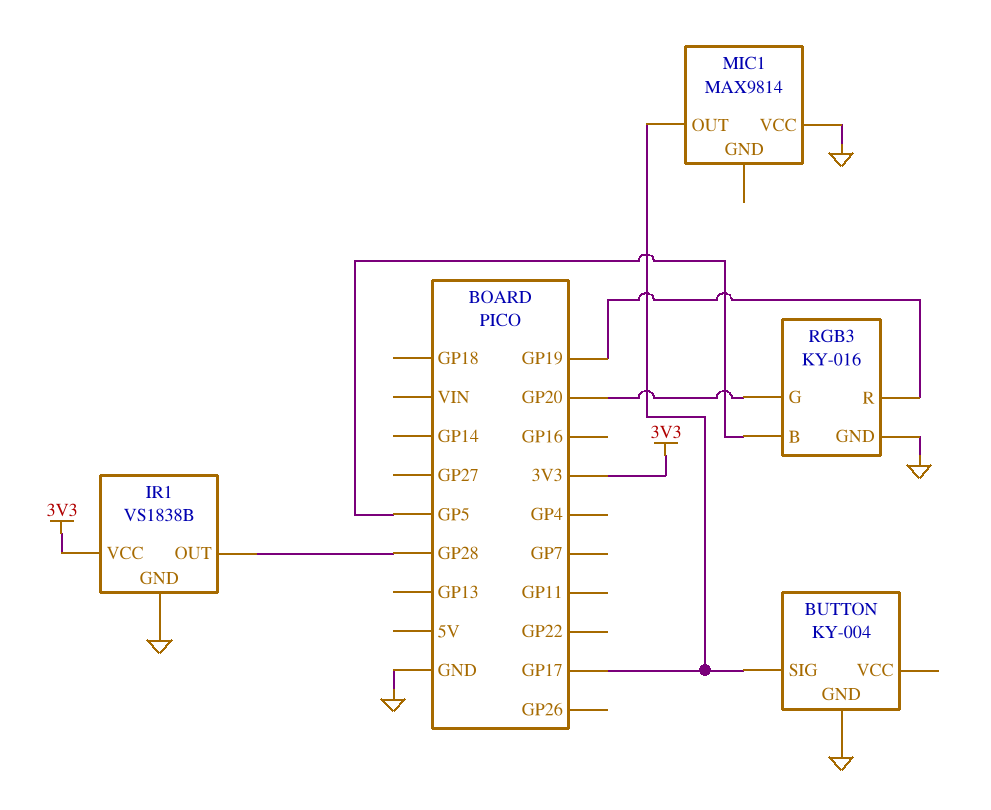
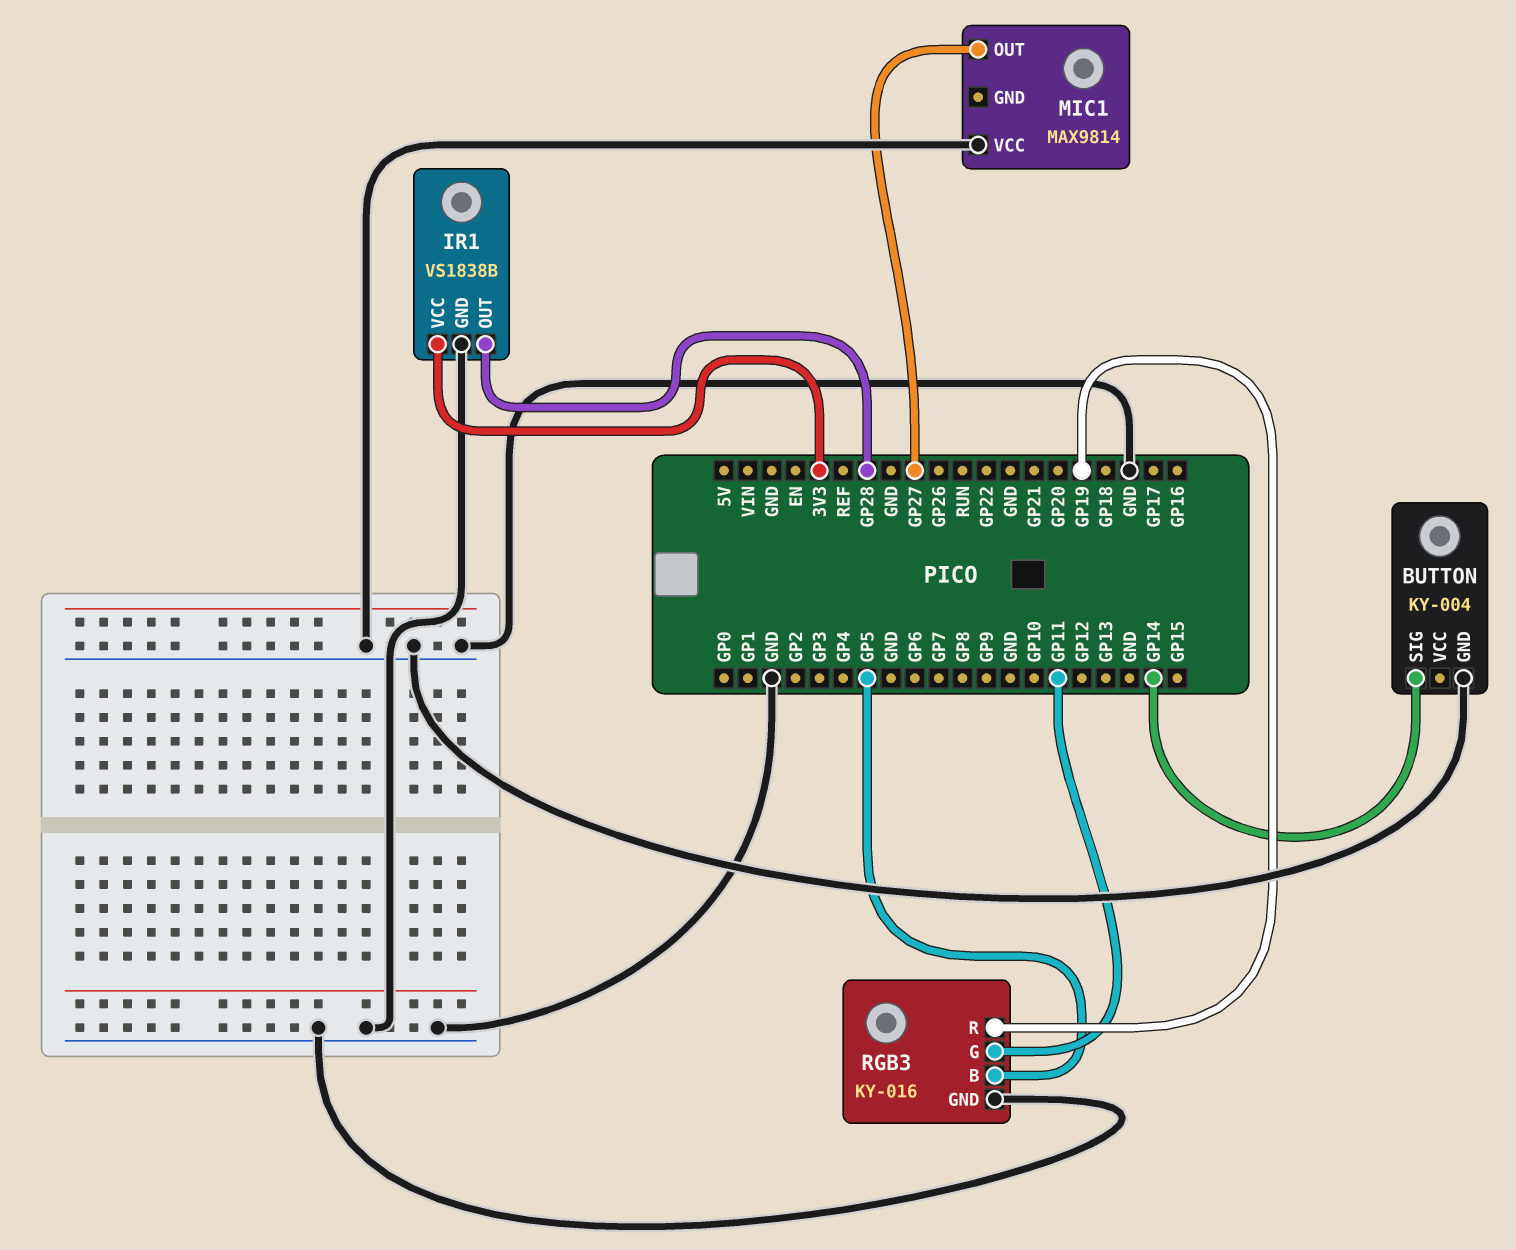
BUTTON pin SIG: GP17 -> GP14
MIC1 pin OUT: GP17 -> GP27
RGB3 pin G: GP20 -> GP11

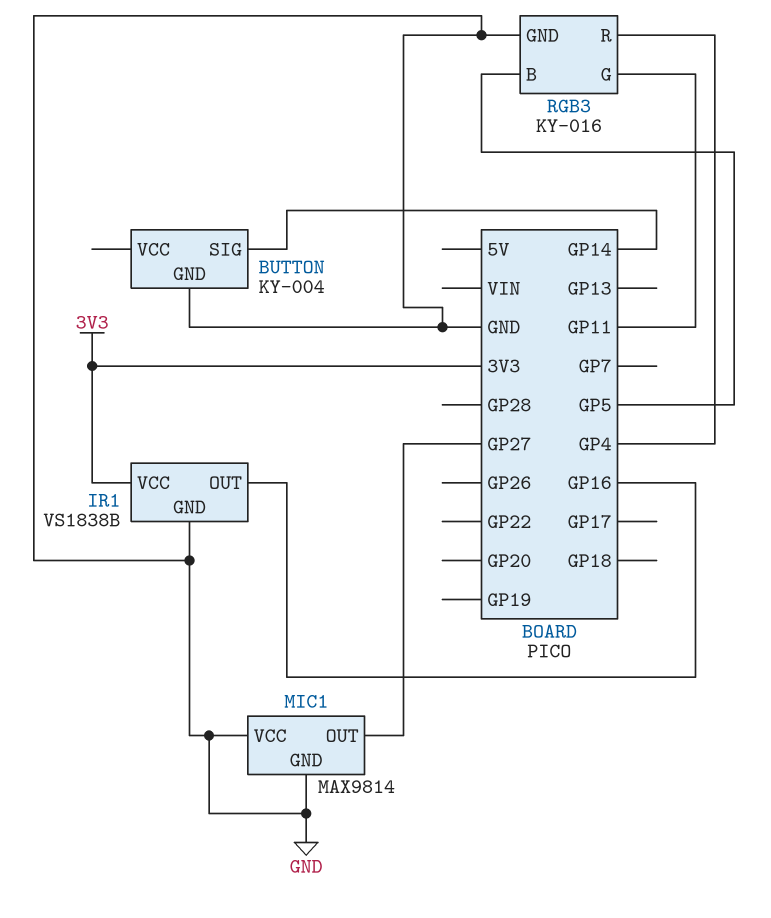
IR1 pin OUT: GP28 -> GP16
MIC1 pin GND: none -> GND
RGB3 pin R: GP19 -> GP4

